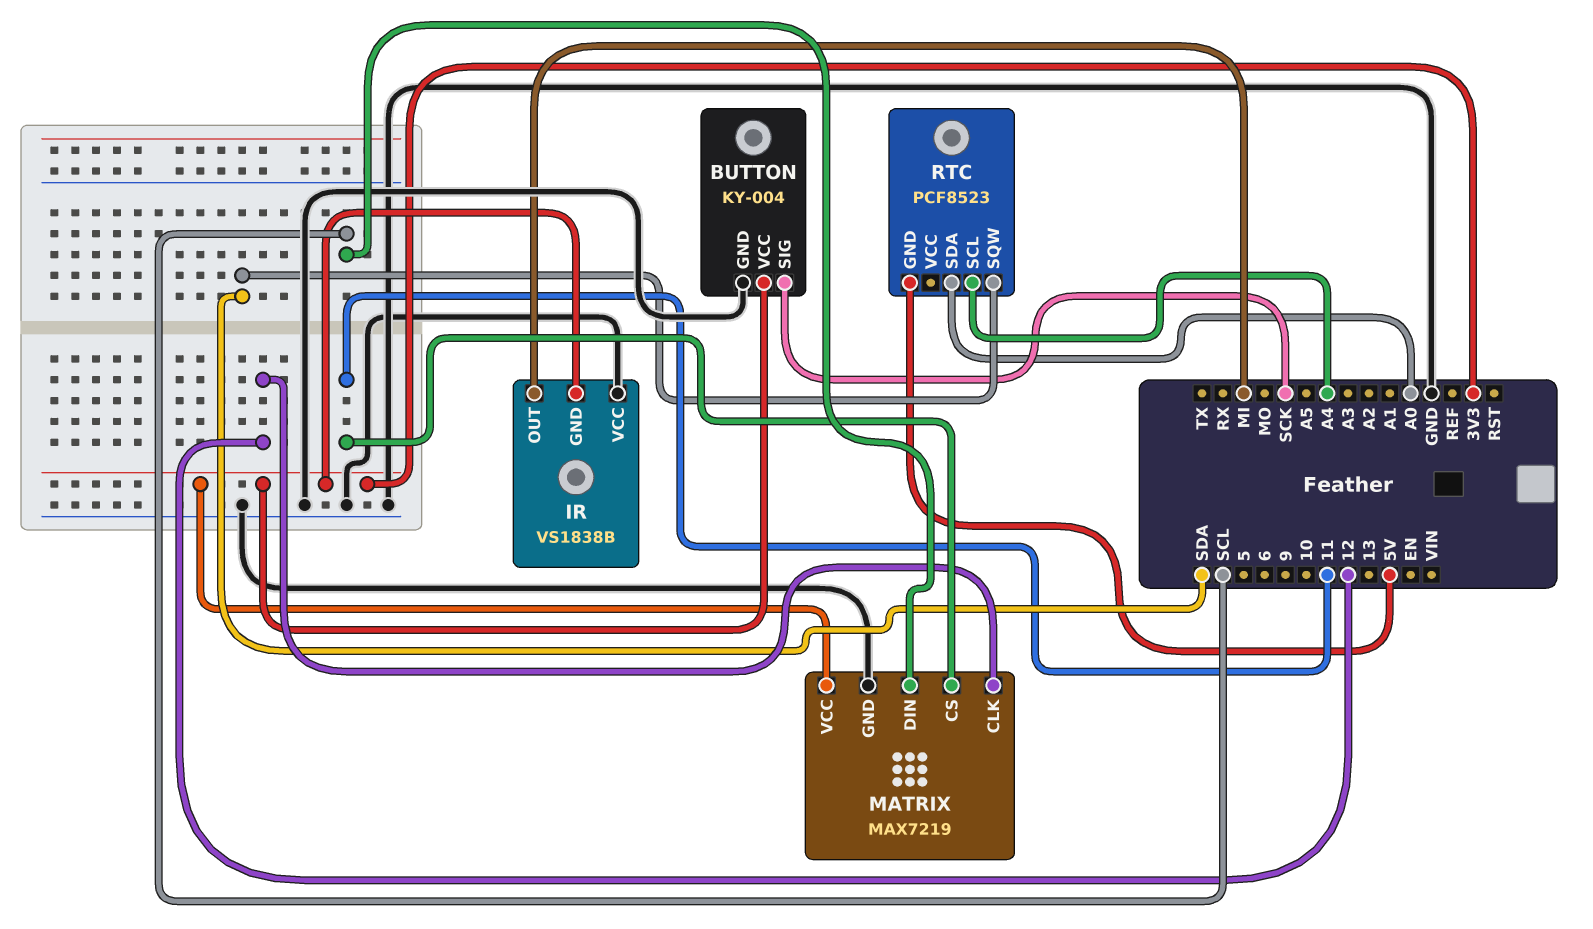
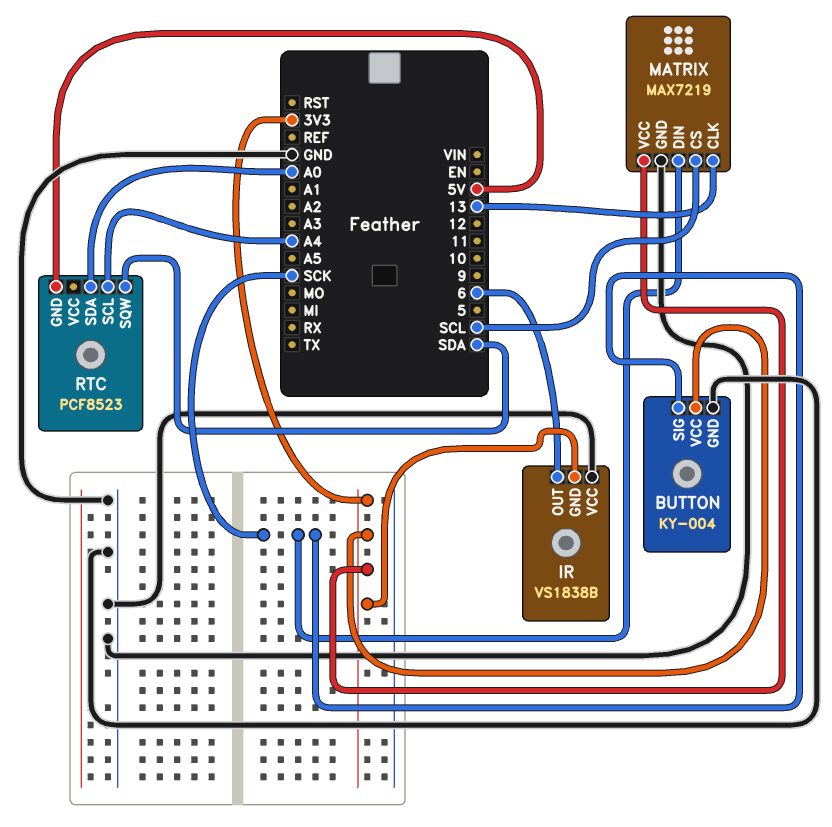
IR pin OUT: MI -> 6
MATRIX pin CLK: 12 -> 13
MATRIX pin CS: 11 -> SCL
MATRIX pin DIN: SCL -> SCK

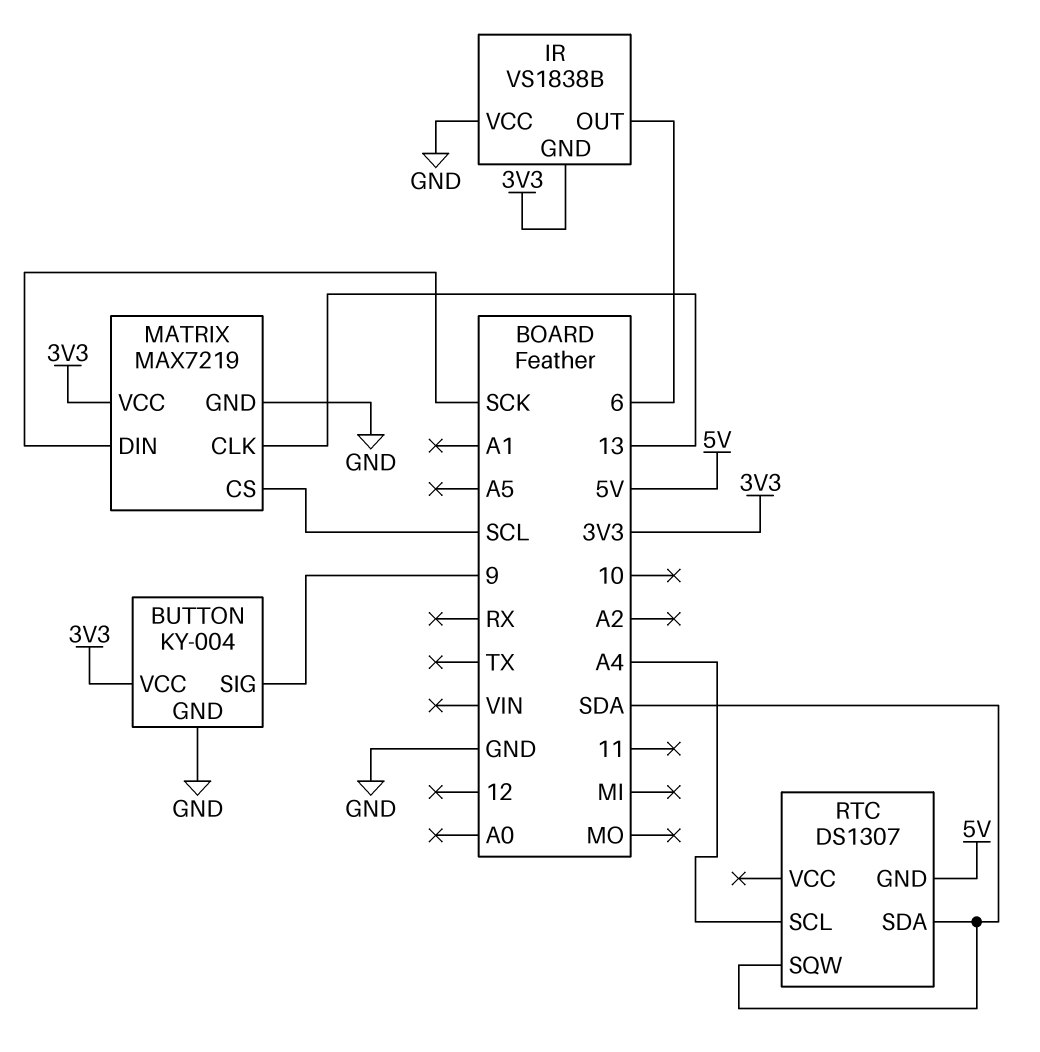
BUTTON pin SIG: SCK -> 9
RTC: PCF8523 -> DS1307
RTC pin SDA: A0 -> SDA

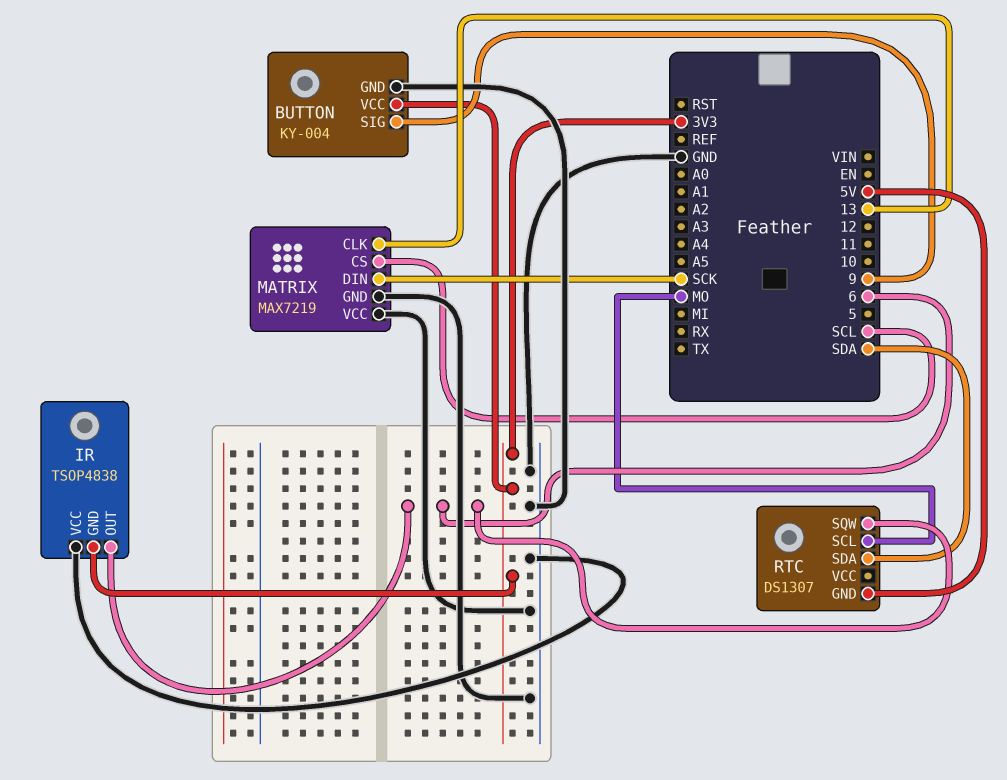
IR: VS1838B -> TSOP4838
MATRIX pin VCC: 3V3 -> GND
RTC pin SCL: A4 -> MO
RTC pin SQW: SDA -> 6

